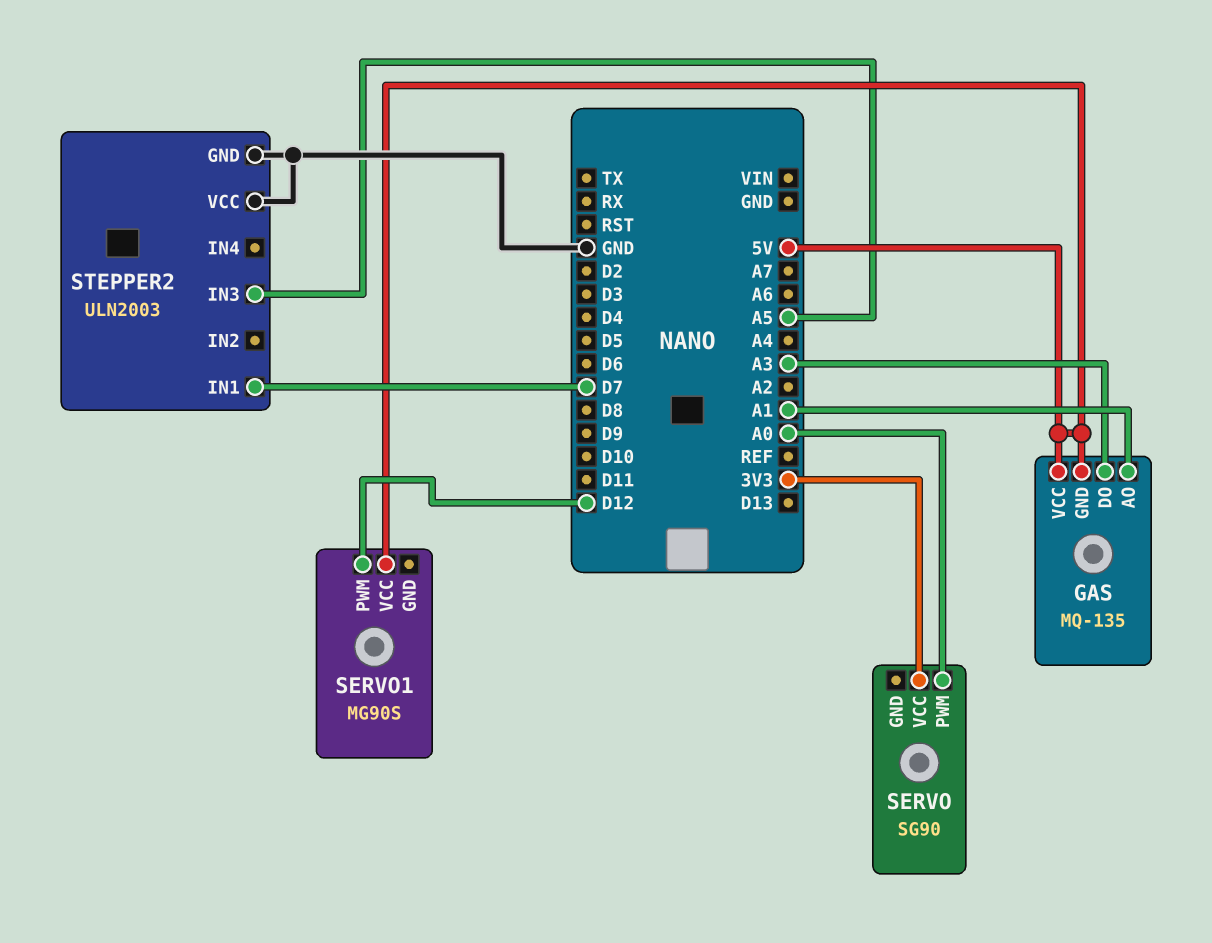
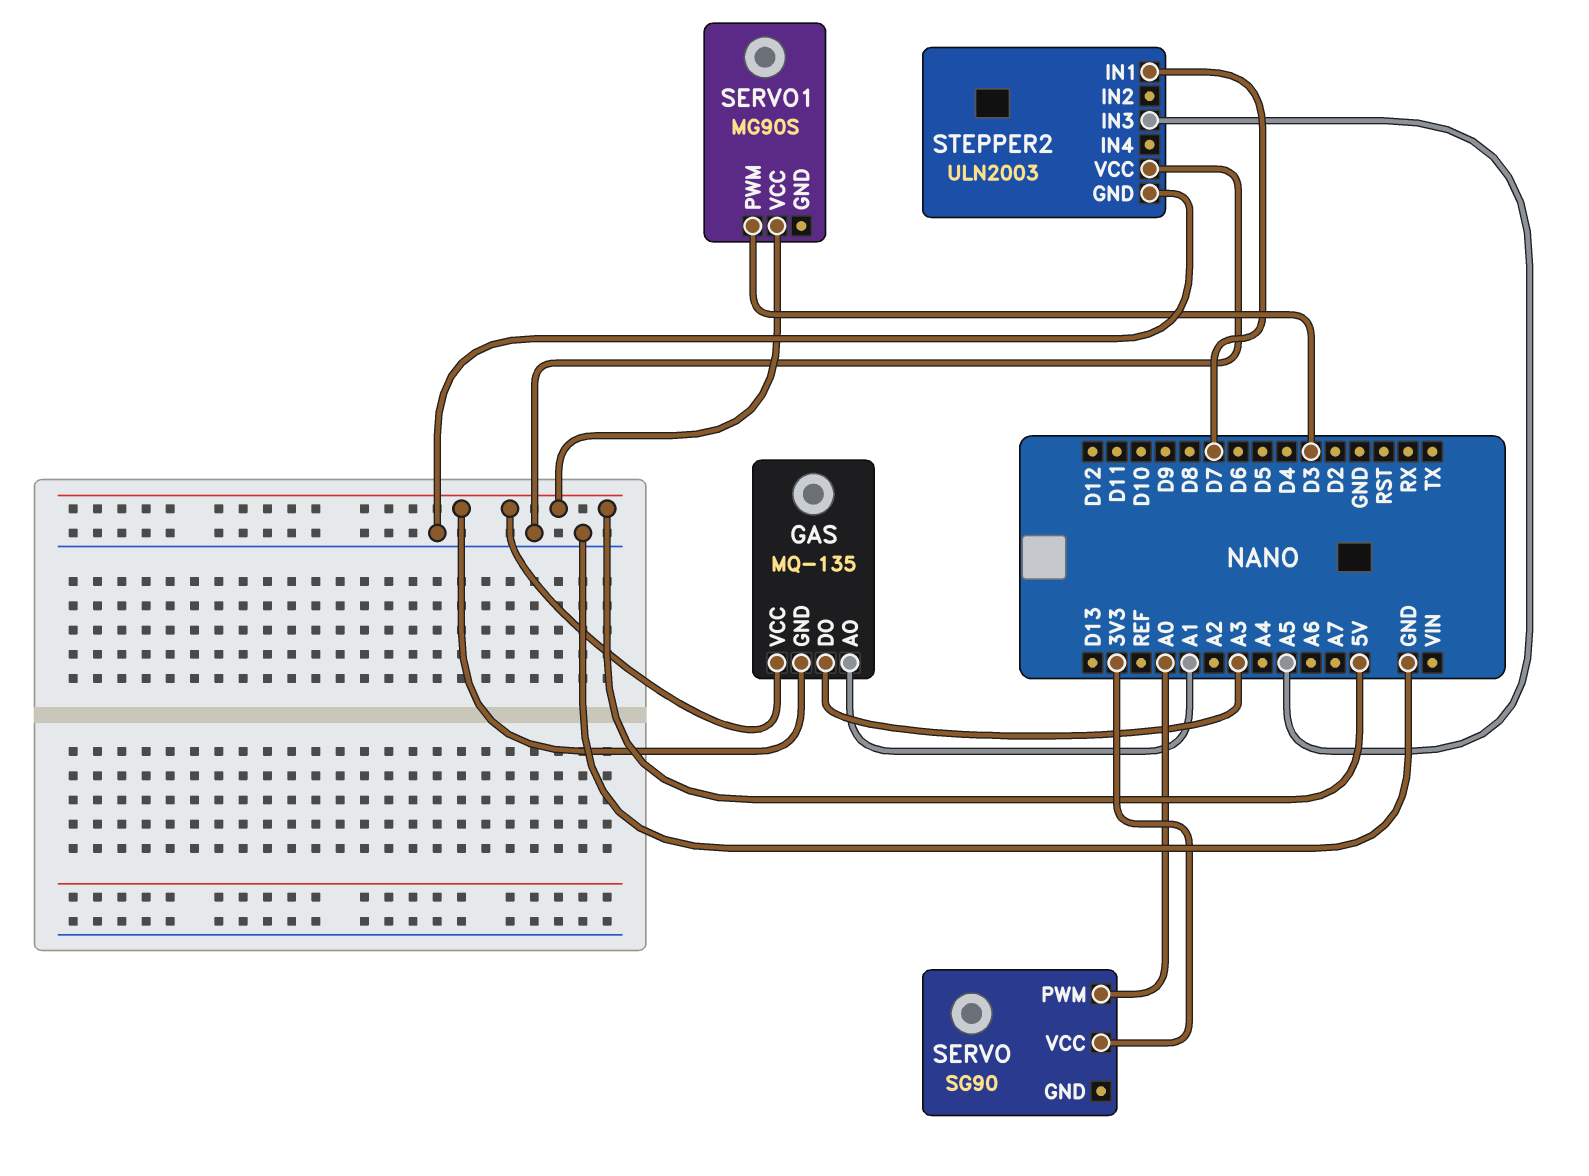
SERVO1 pin PWM: D12 -> D3

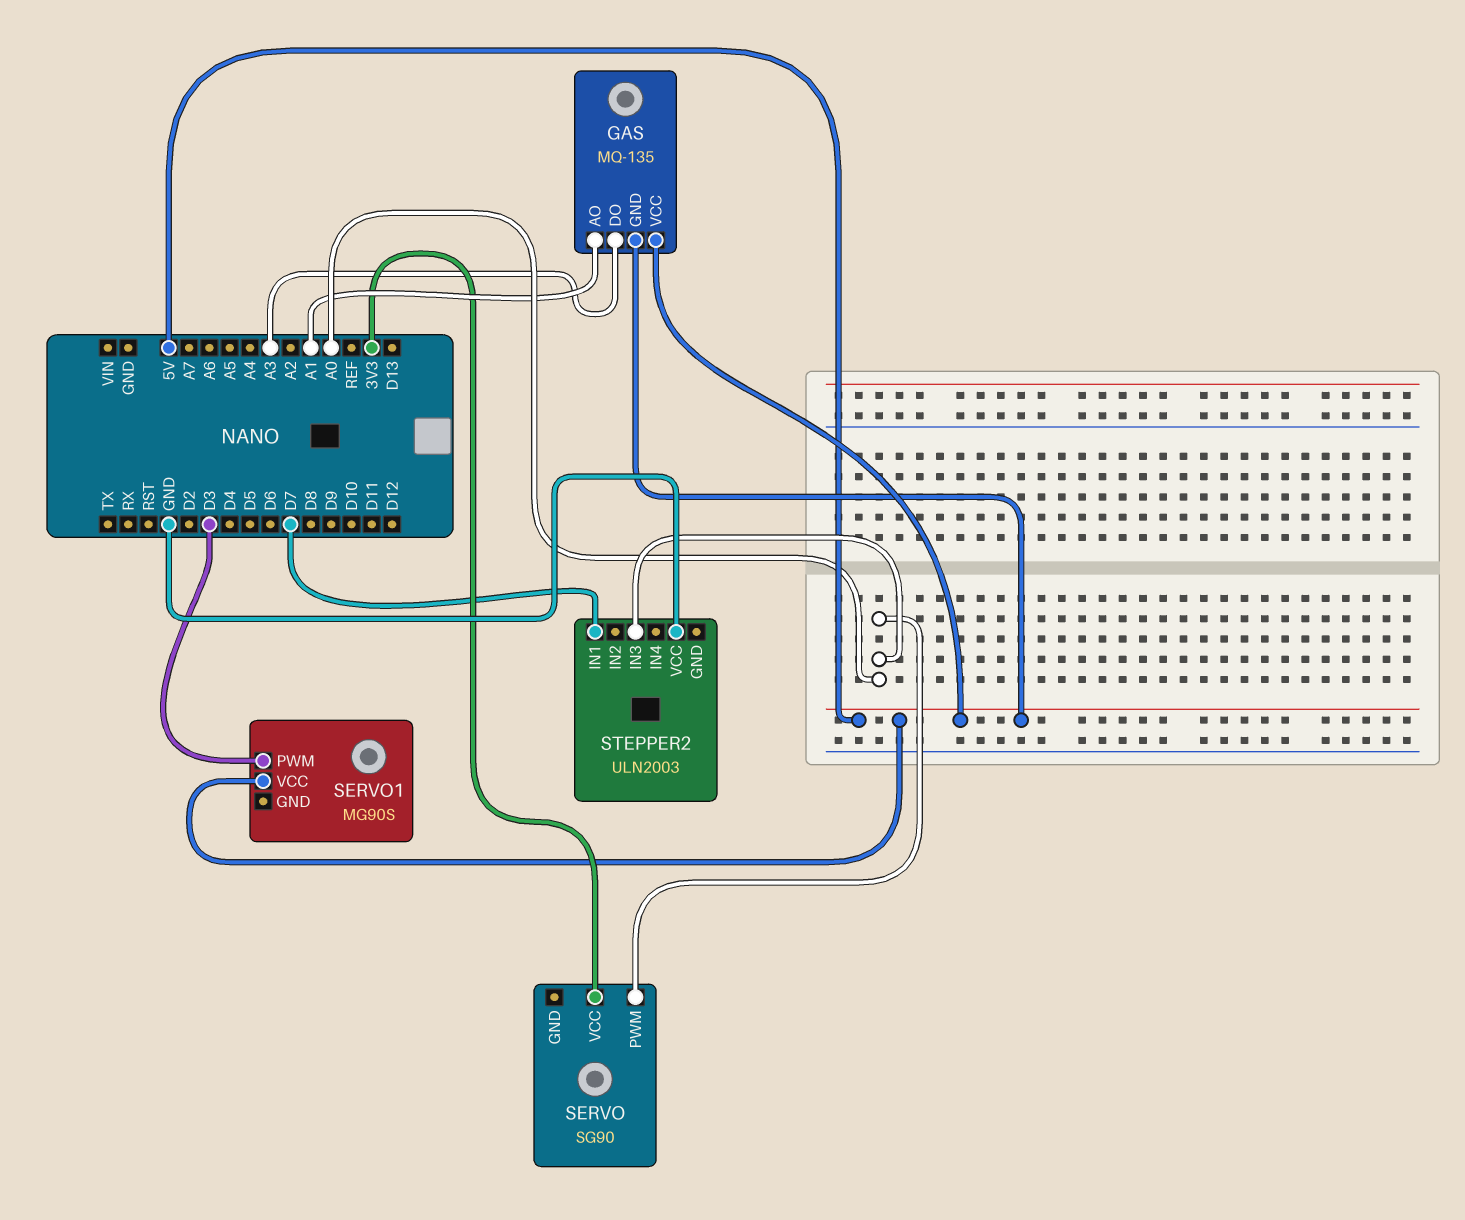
STEPPER2 pin GND: GND -> none
STEPPER2 pin IN3: A5 -> A0

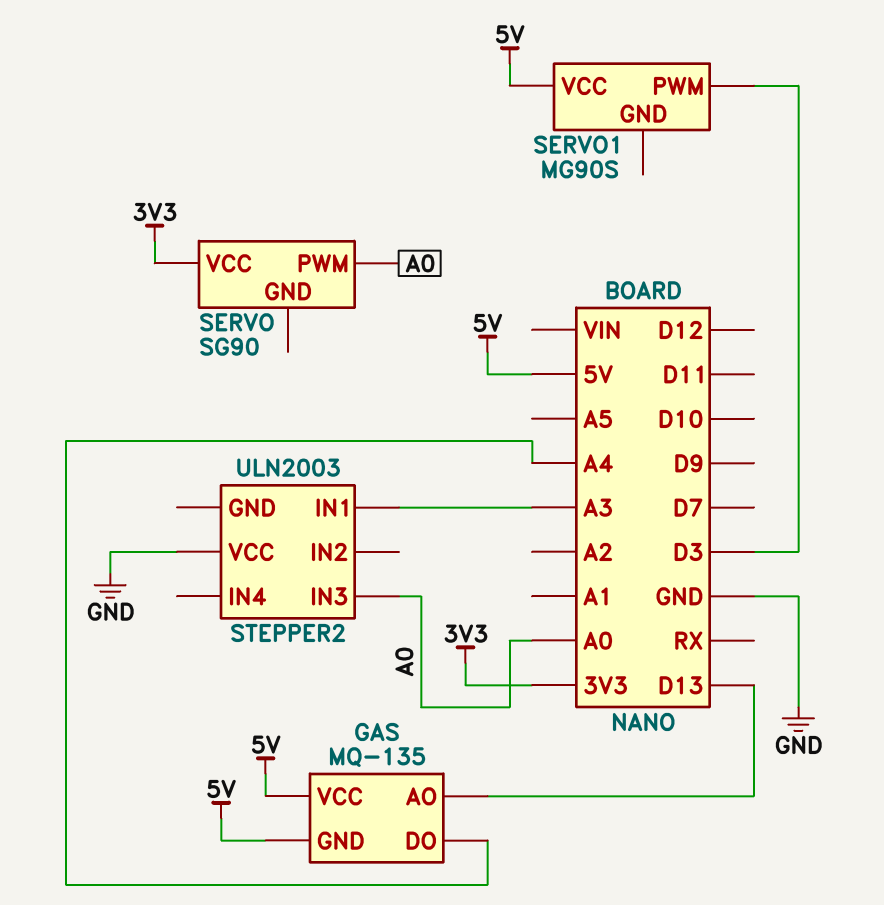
GAS pin AO: A1 -> D13
GAS pin DO: A3 -> A4
STEPPER2 pin IN1: D7 -> A3

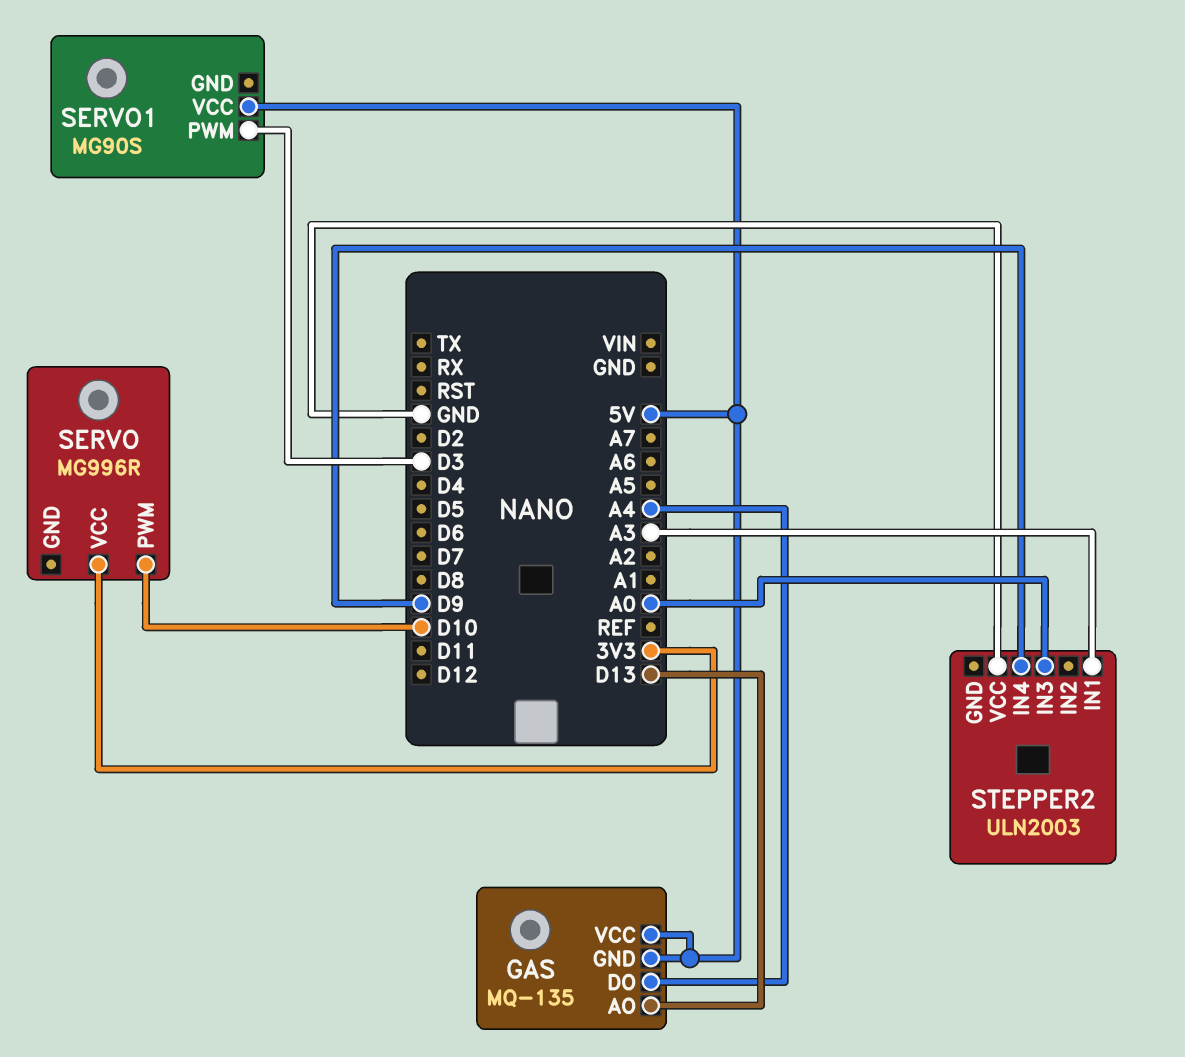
SERVO: SG90 -> MG996R
SERVO pin PWM: A0 -> D10
STEPPER2 pin IN4: none -> D9

